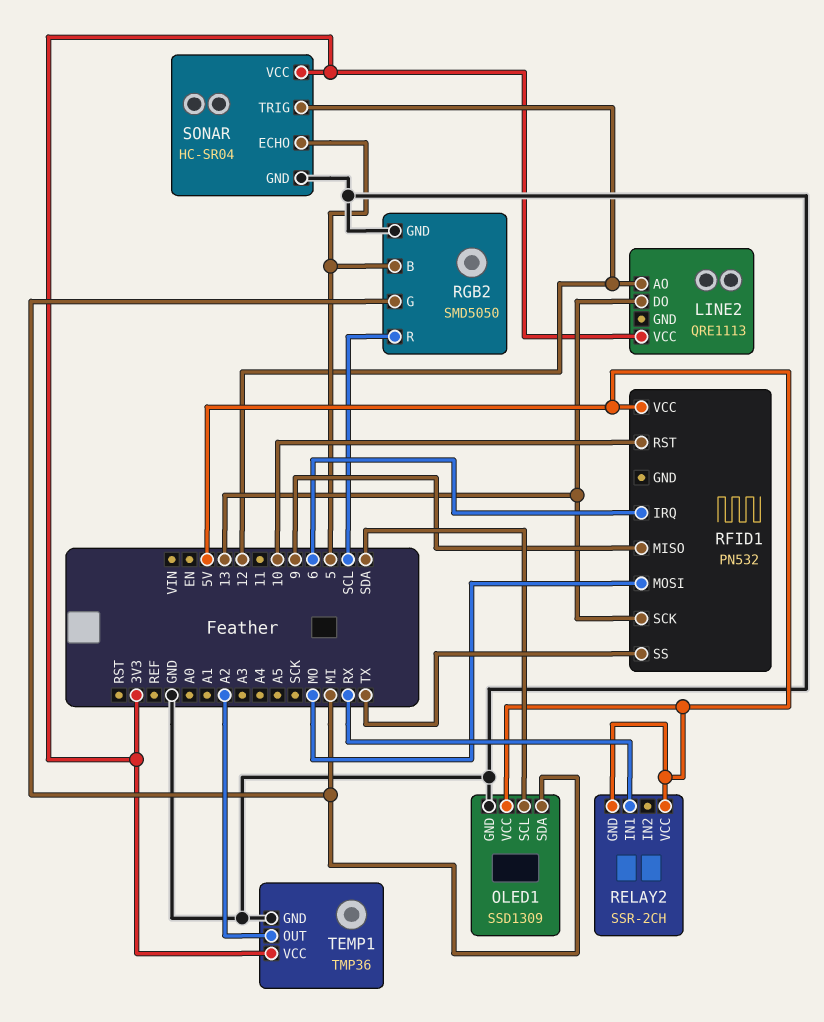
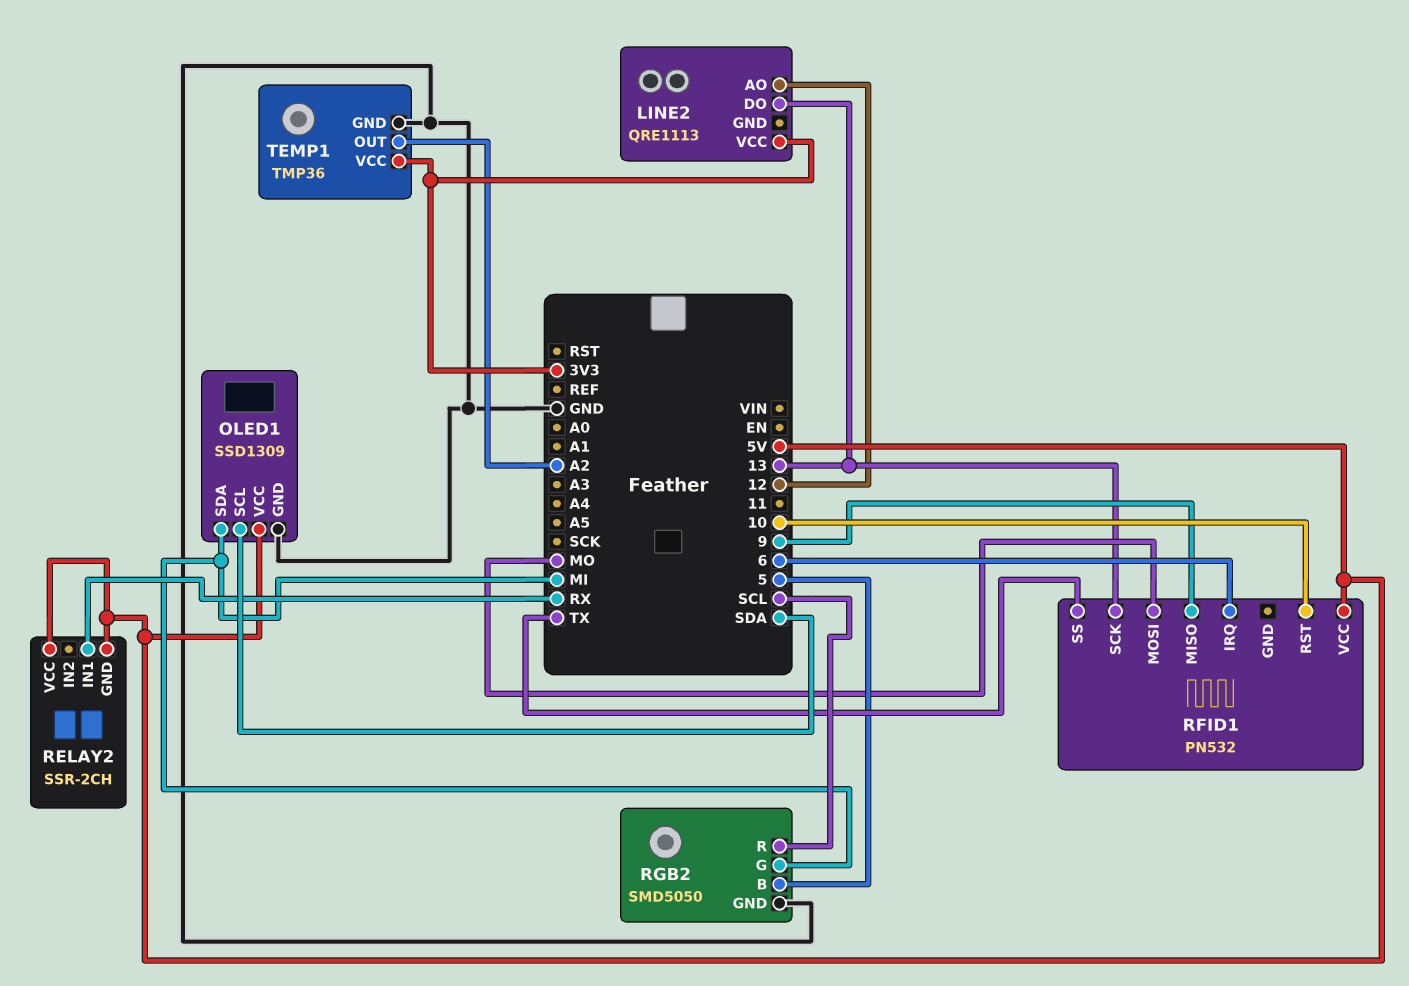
SONAR: HC-SR04 -> none
SONAR pin ECHO: 5 -> none
SONAR pin GND: GND -> none
SONAR pin TRIG: 12 -> none
SONAR pin VCC: 3V3 -> none

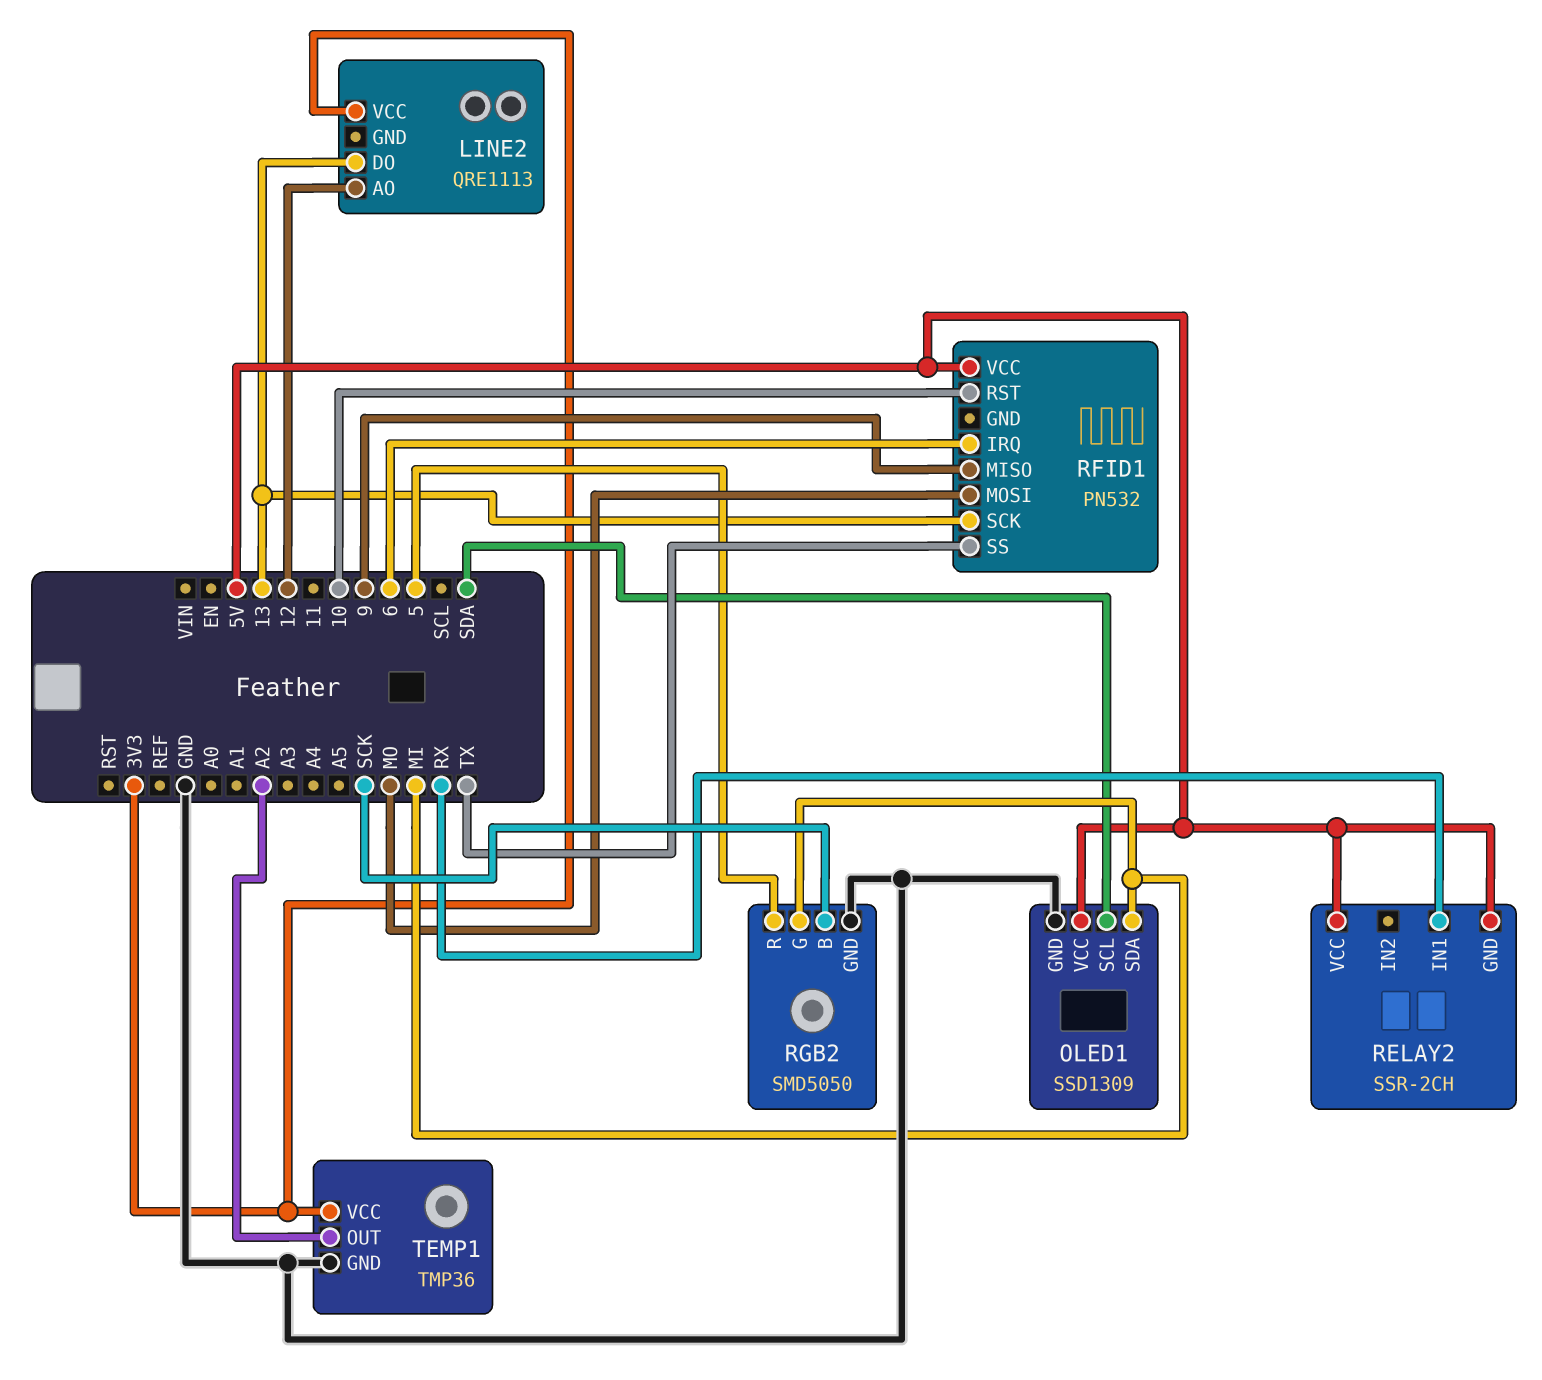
RGB2 pin B: 5 -> SCK
RGB2 pin R: SCL -> 5

